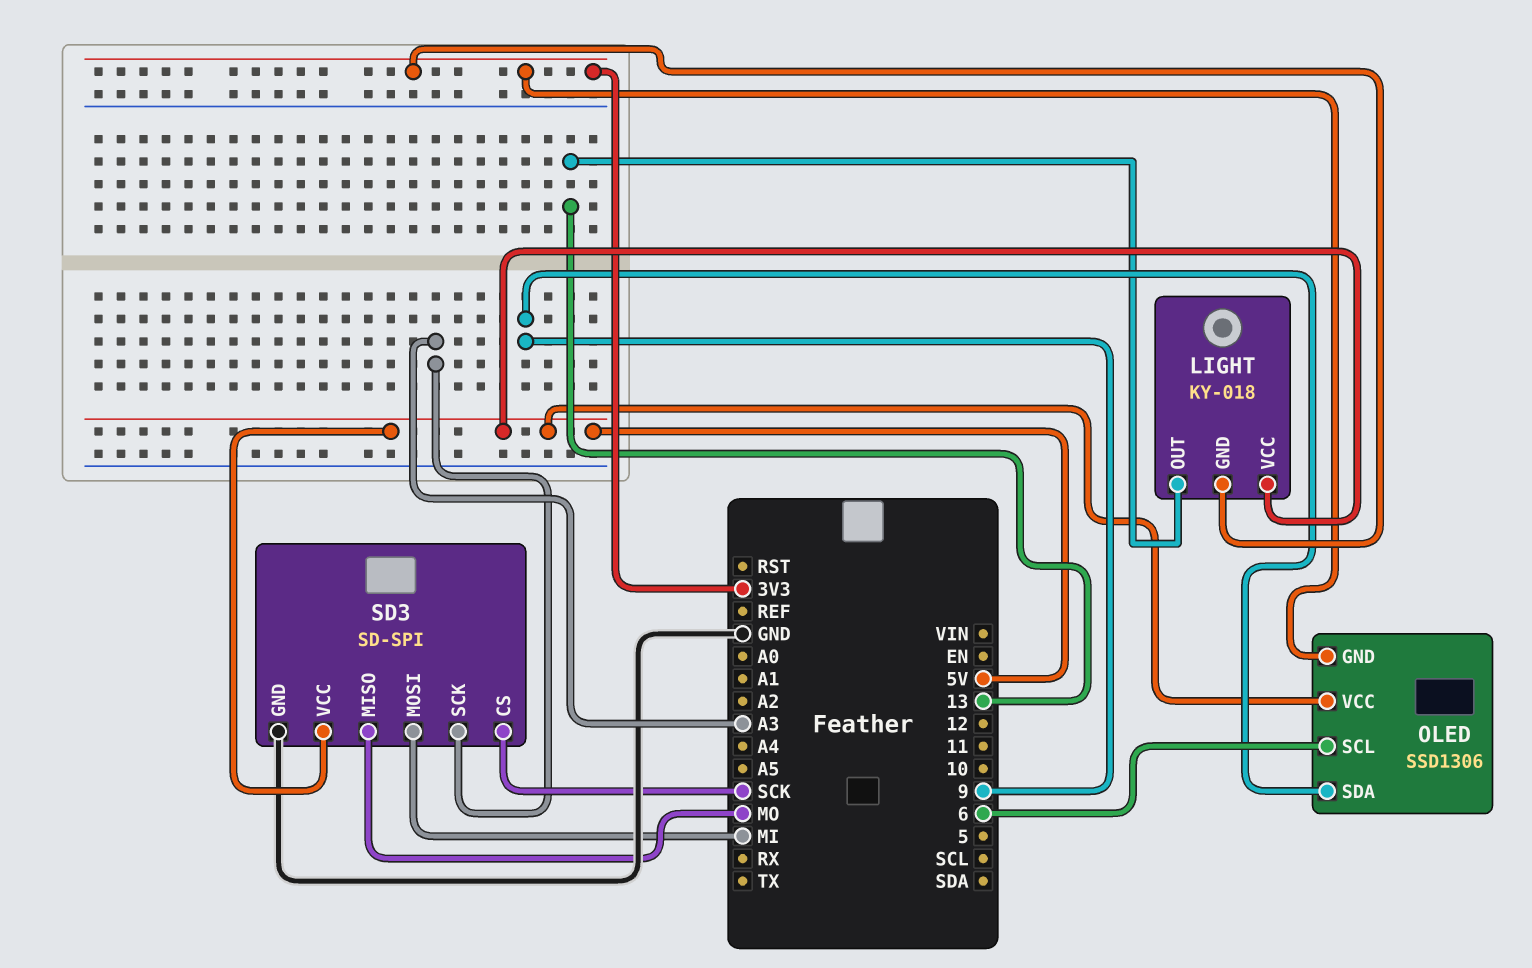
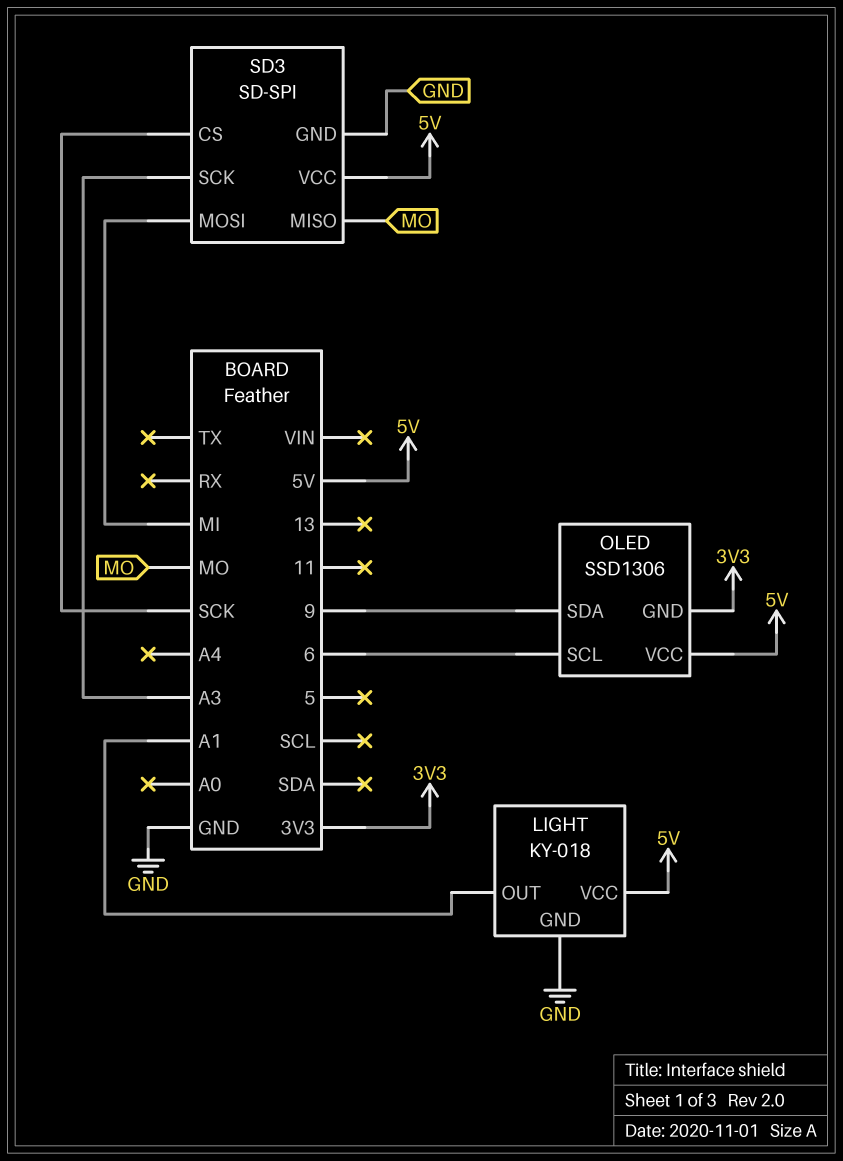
LIGHT pin GND: 3V3 -> GND
LIGHT pin OUT: 13 -> A1

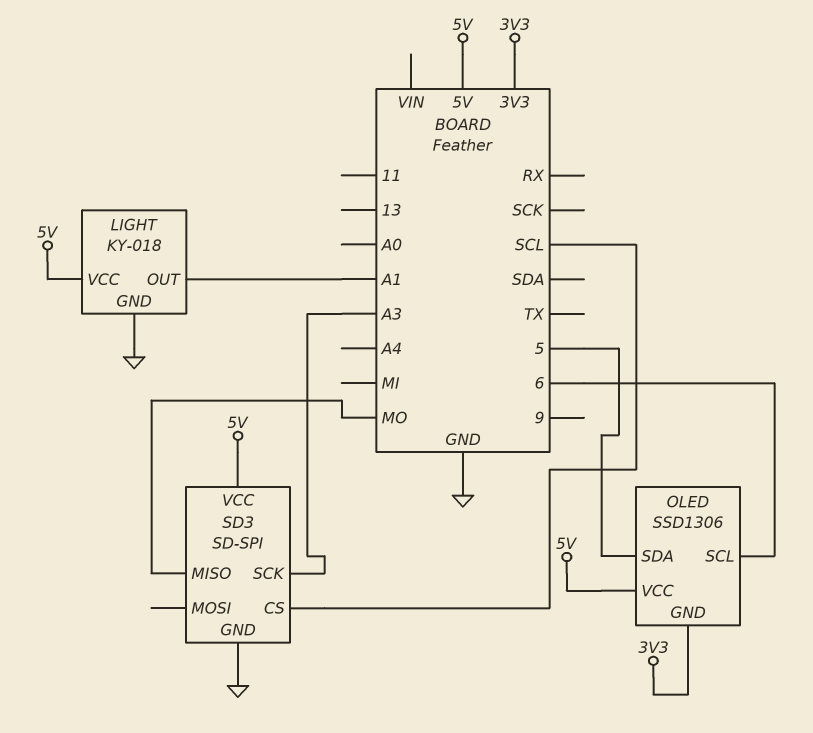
OLED pin SDA: 9 -> 5
SD3 pin CS: SCK -> SCL
SD3 pin MOSI: MI -> none

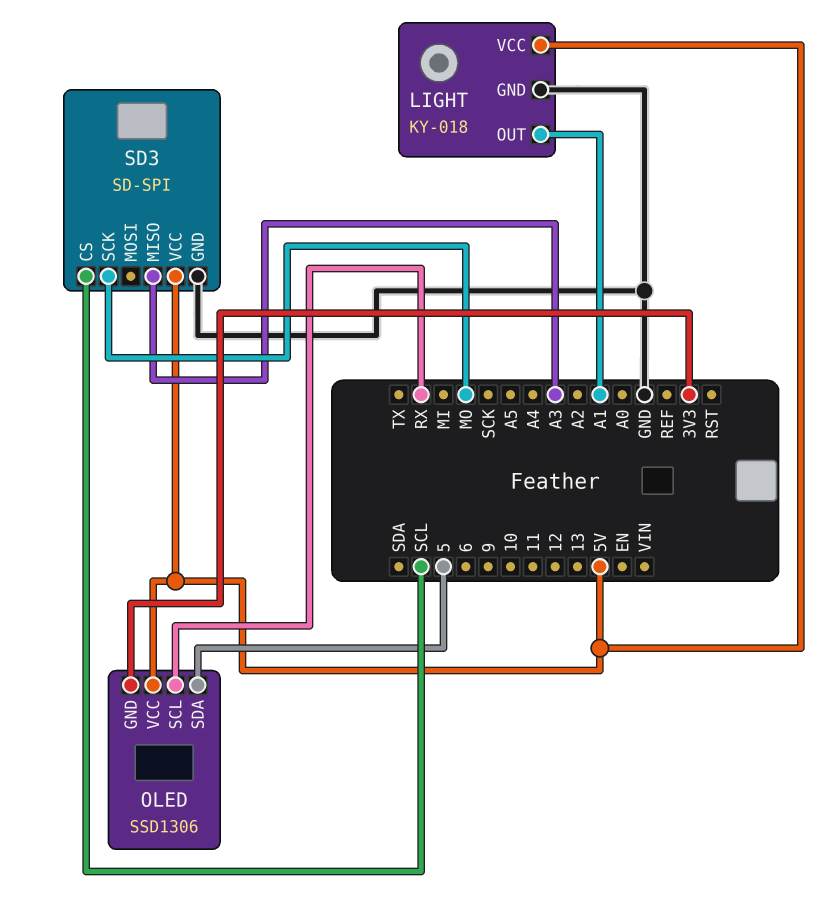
OLED pin SCL: 6 -> RX
SD3 pin MISO: MO -> A3
SD3 pin SCK: A3 -> MO

